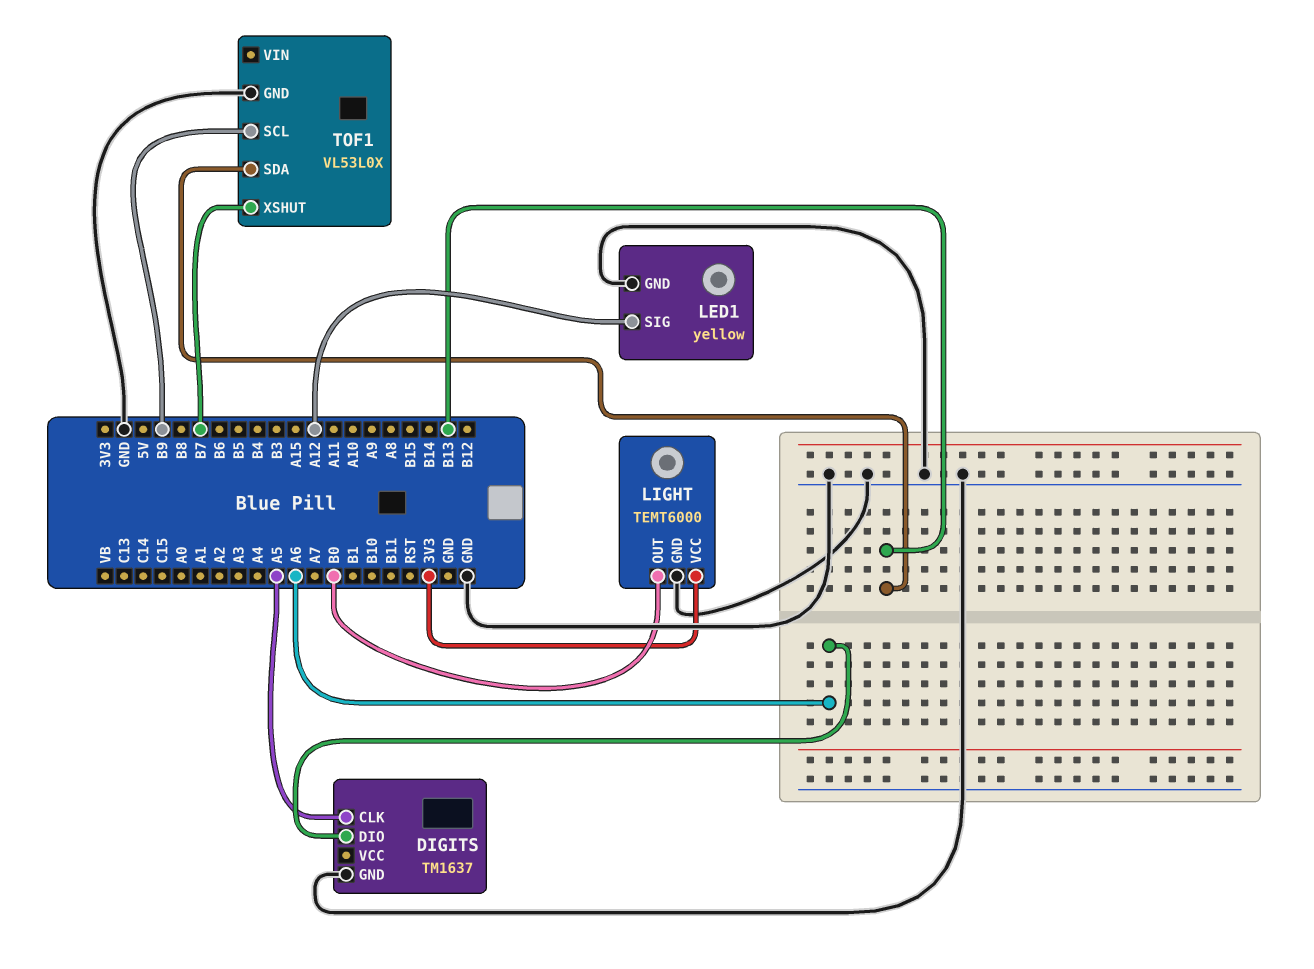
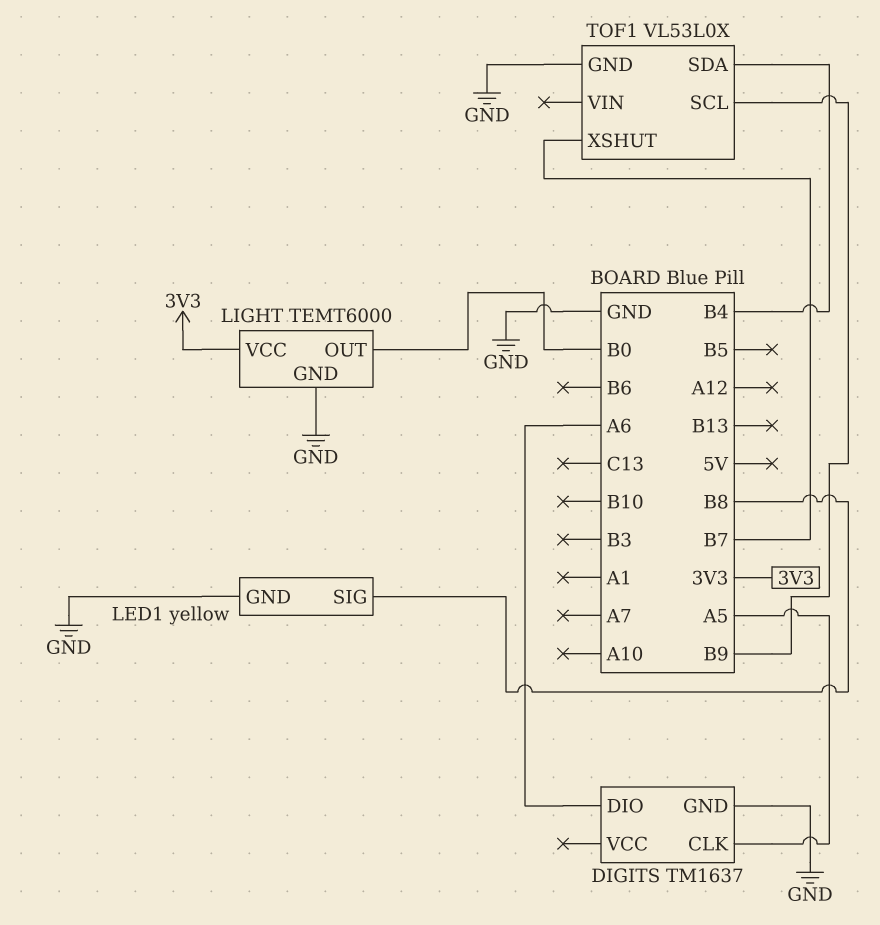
LED1 pin SIG: A12 -> B8
TOF1 pin SDA: B13 -> B4

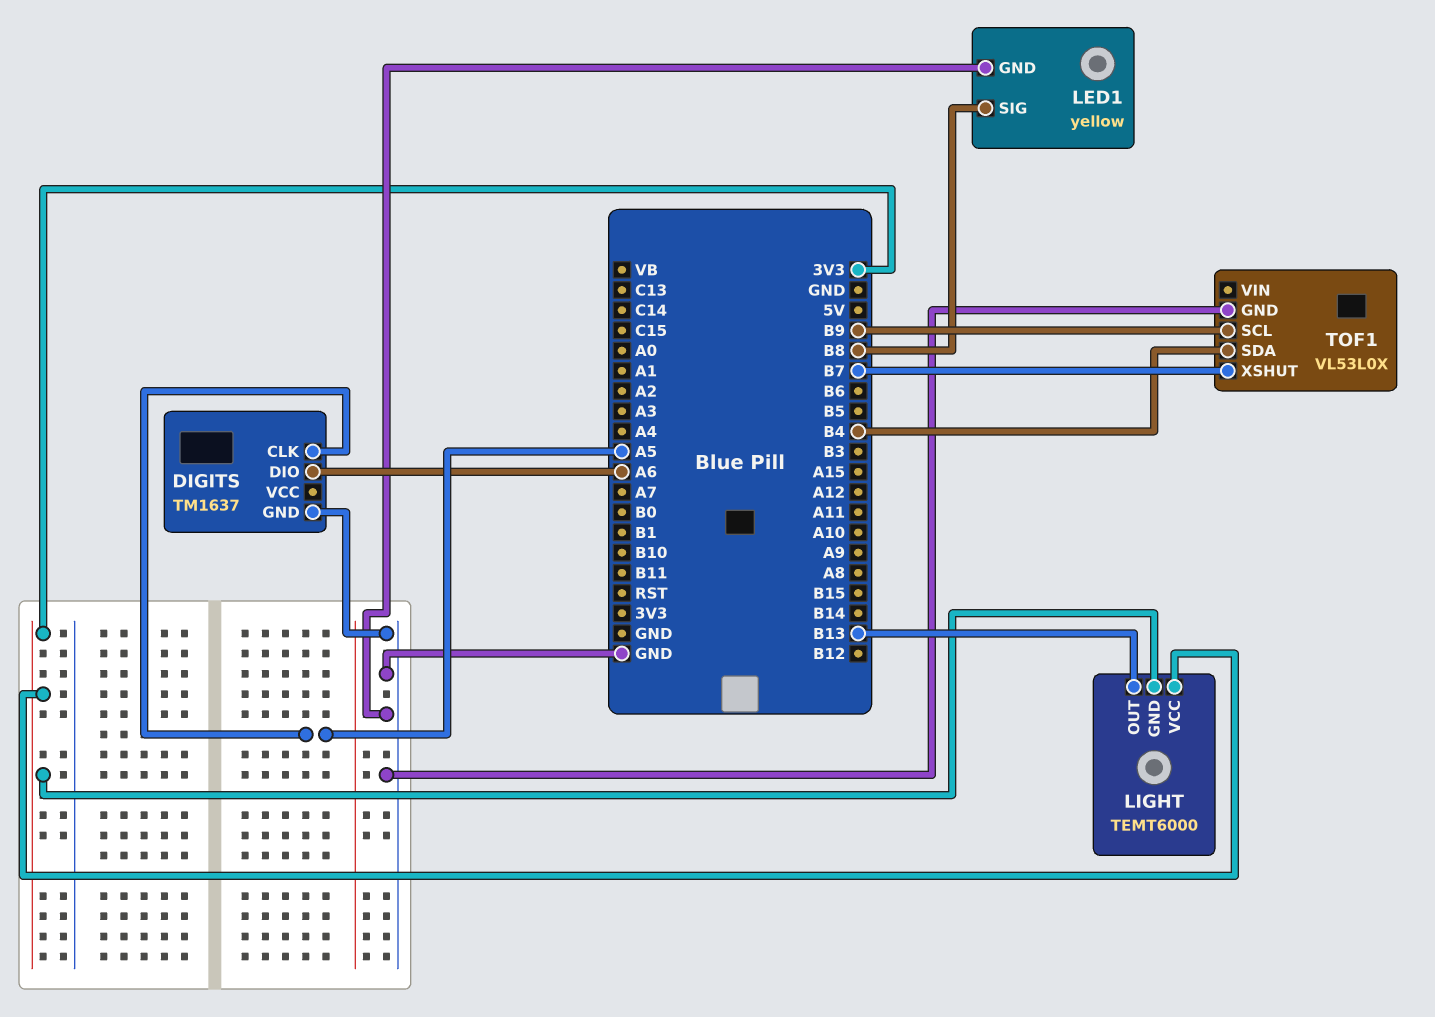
LIGHT pin GND: GND -> 3V3
LIGHT pin OUT: B0 -> B13

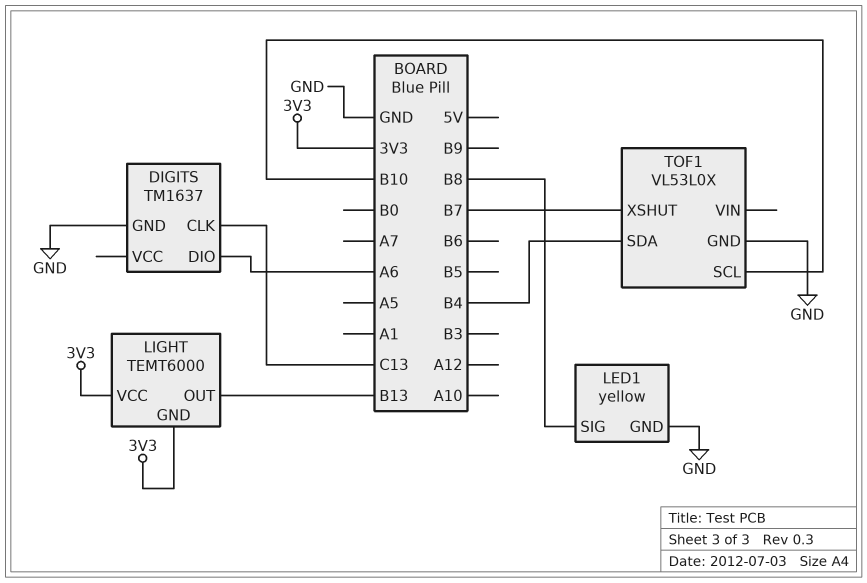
DIGITS pin CLK: A5 -> C13
TOF1 pin SCL: B9 -> B10

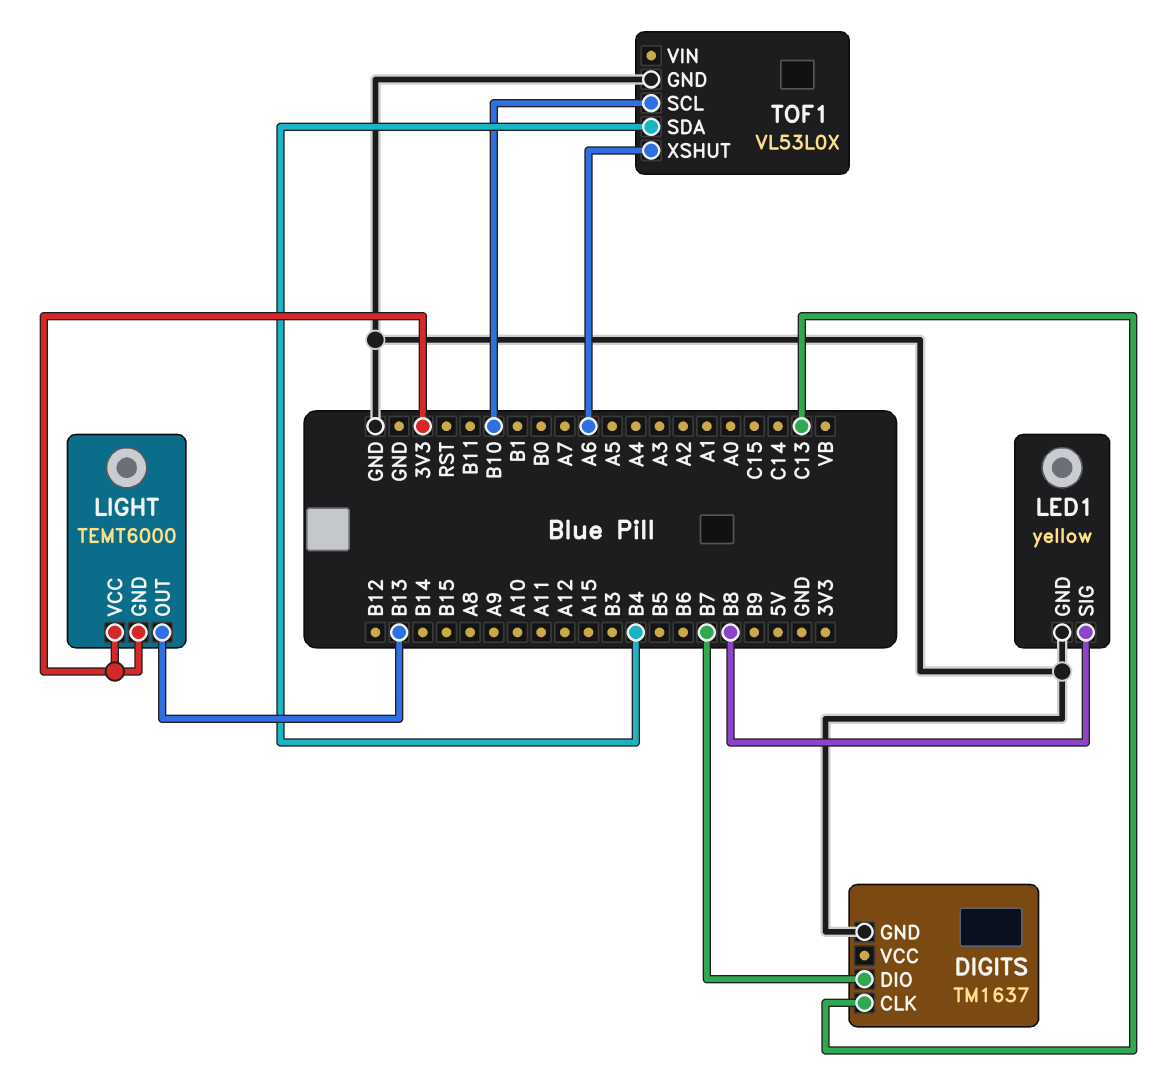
DIGITS pin DIO: A6 -> B7
TOF1 pin XSHUT: B7 -> A6

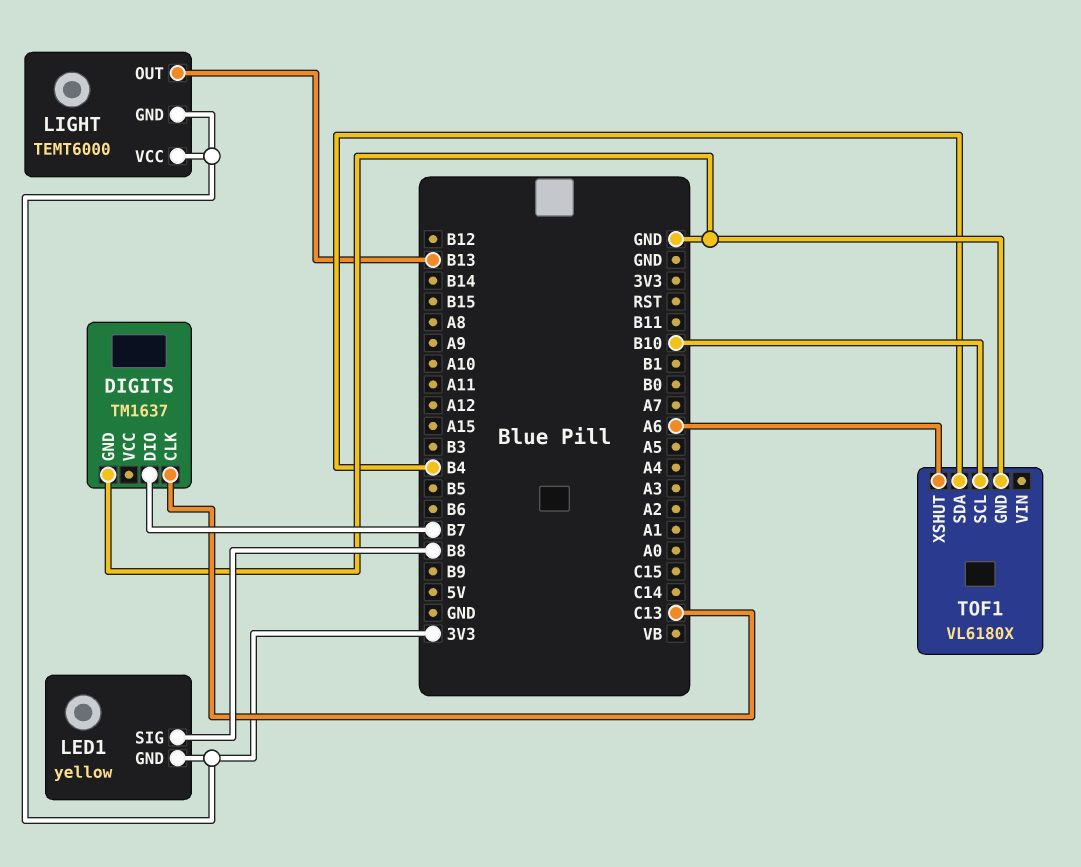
LED1 pin GND: GND -> 3V3
TOF1: VL53L0X -> VL6180X

